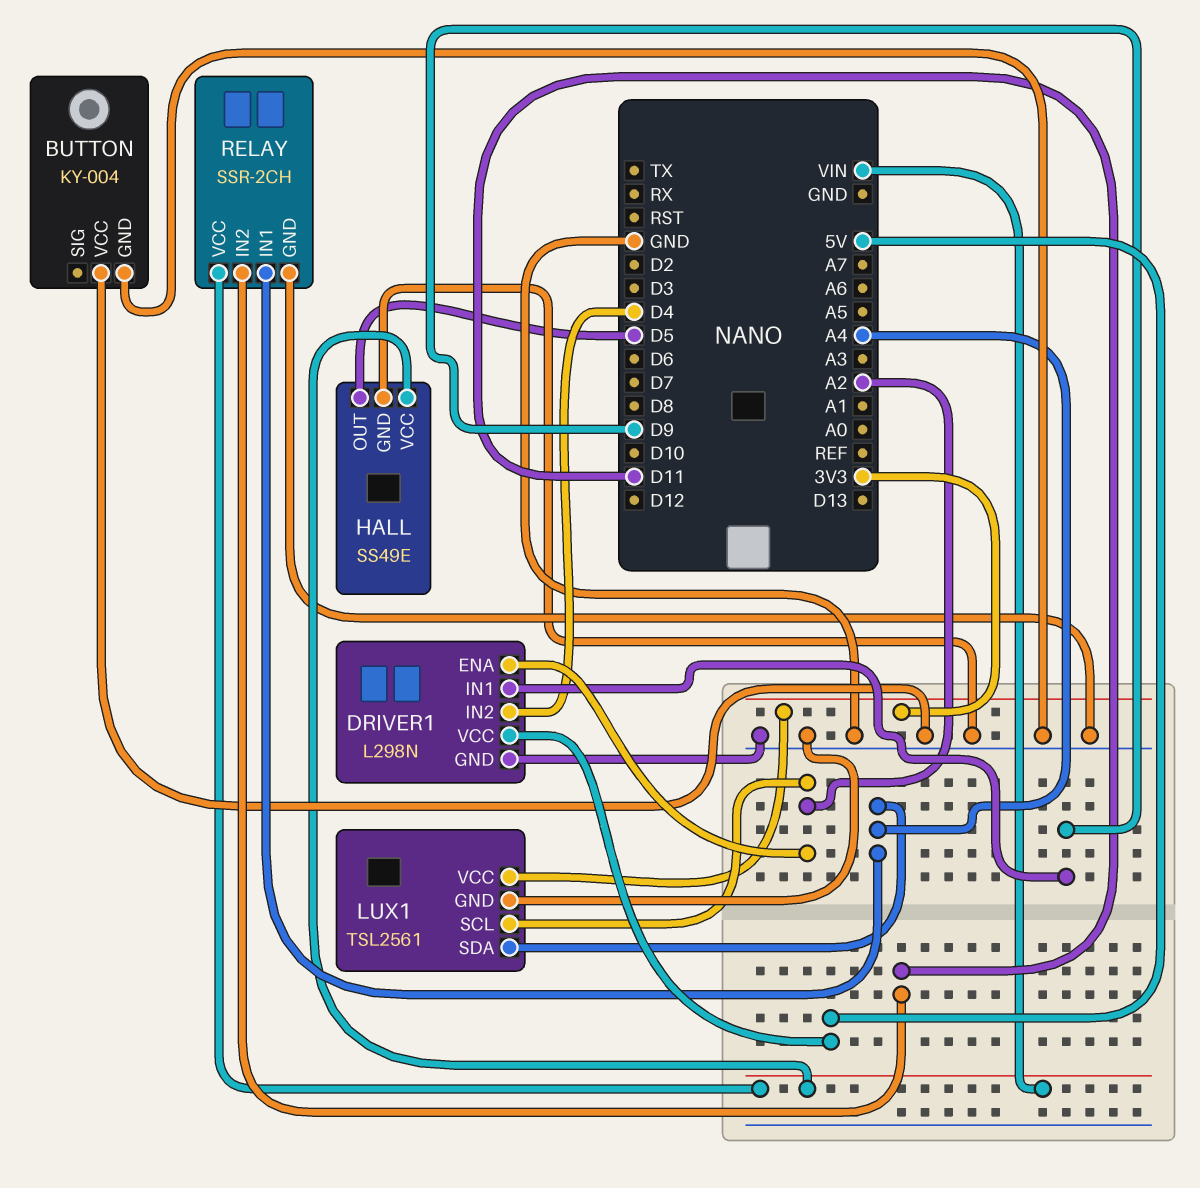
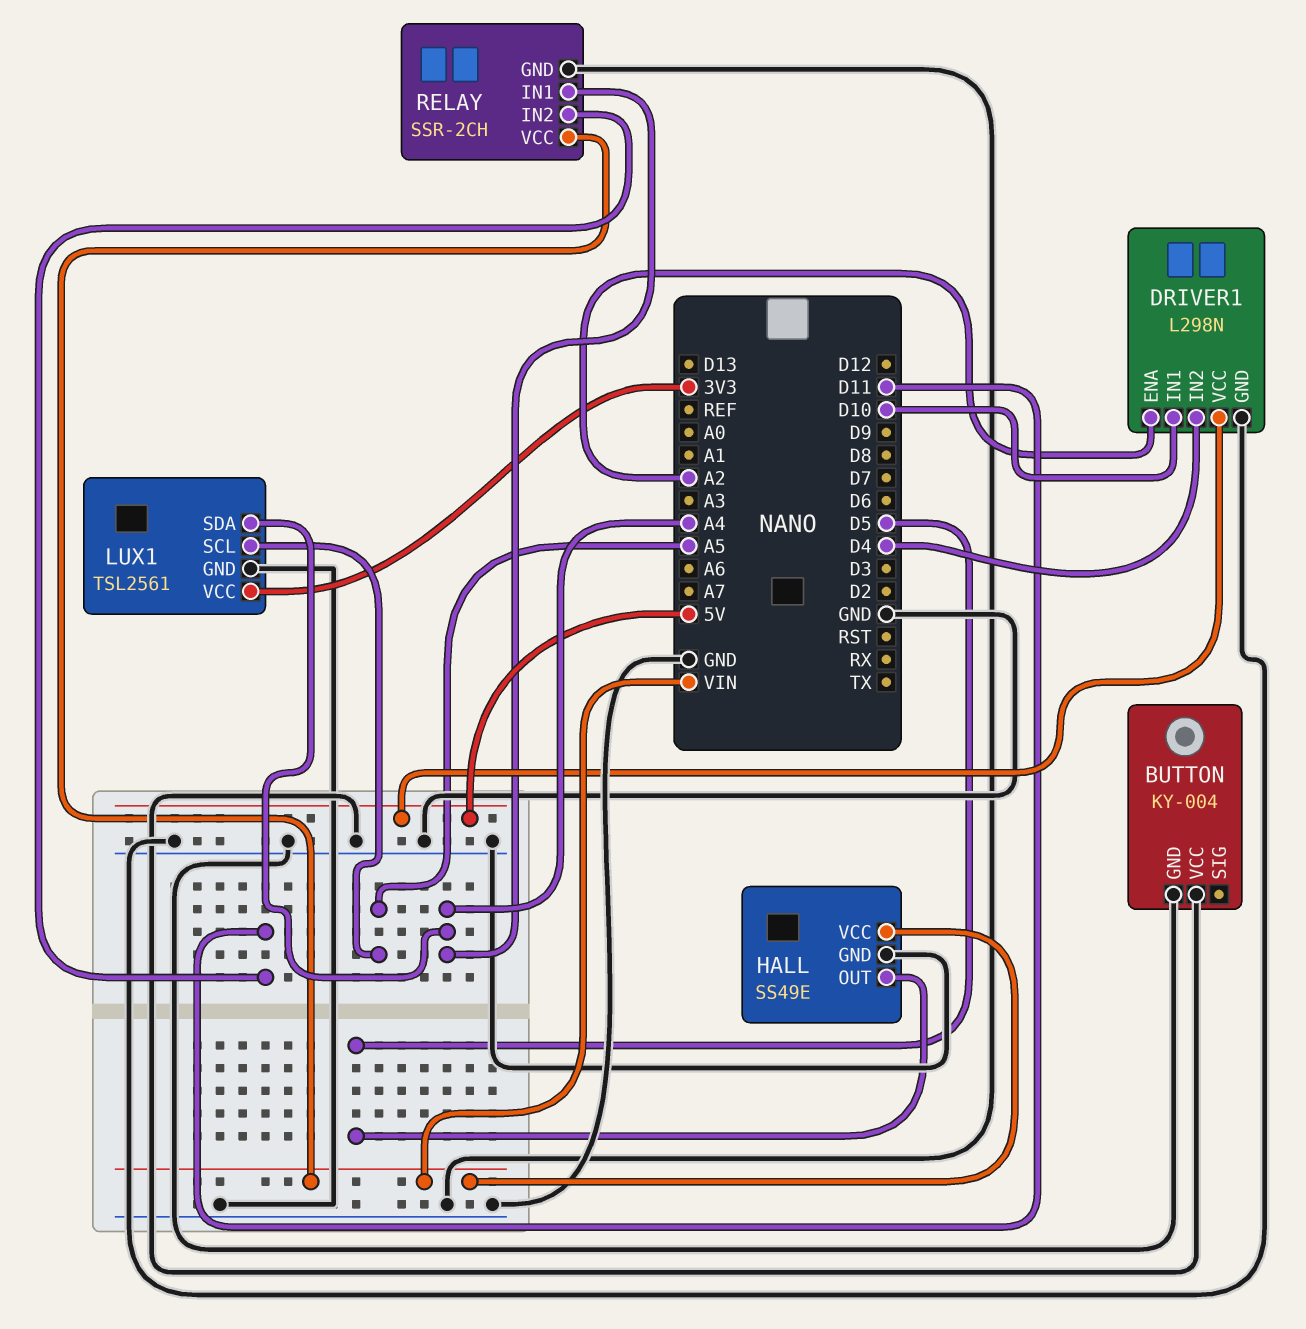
DRIVER1 pin IN1: D9 -> D10
LUX1 pin SCL: A2 -> A5

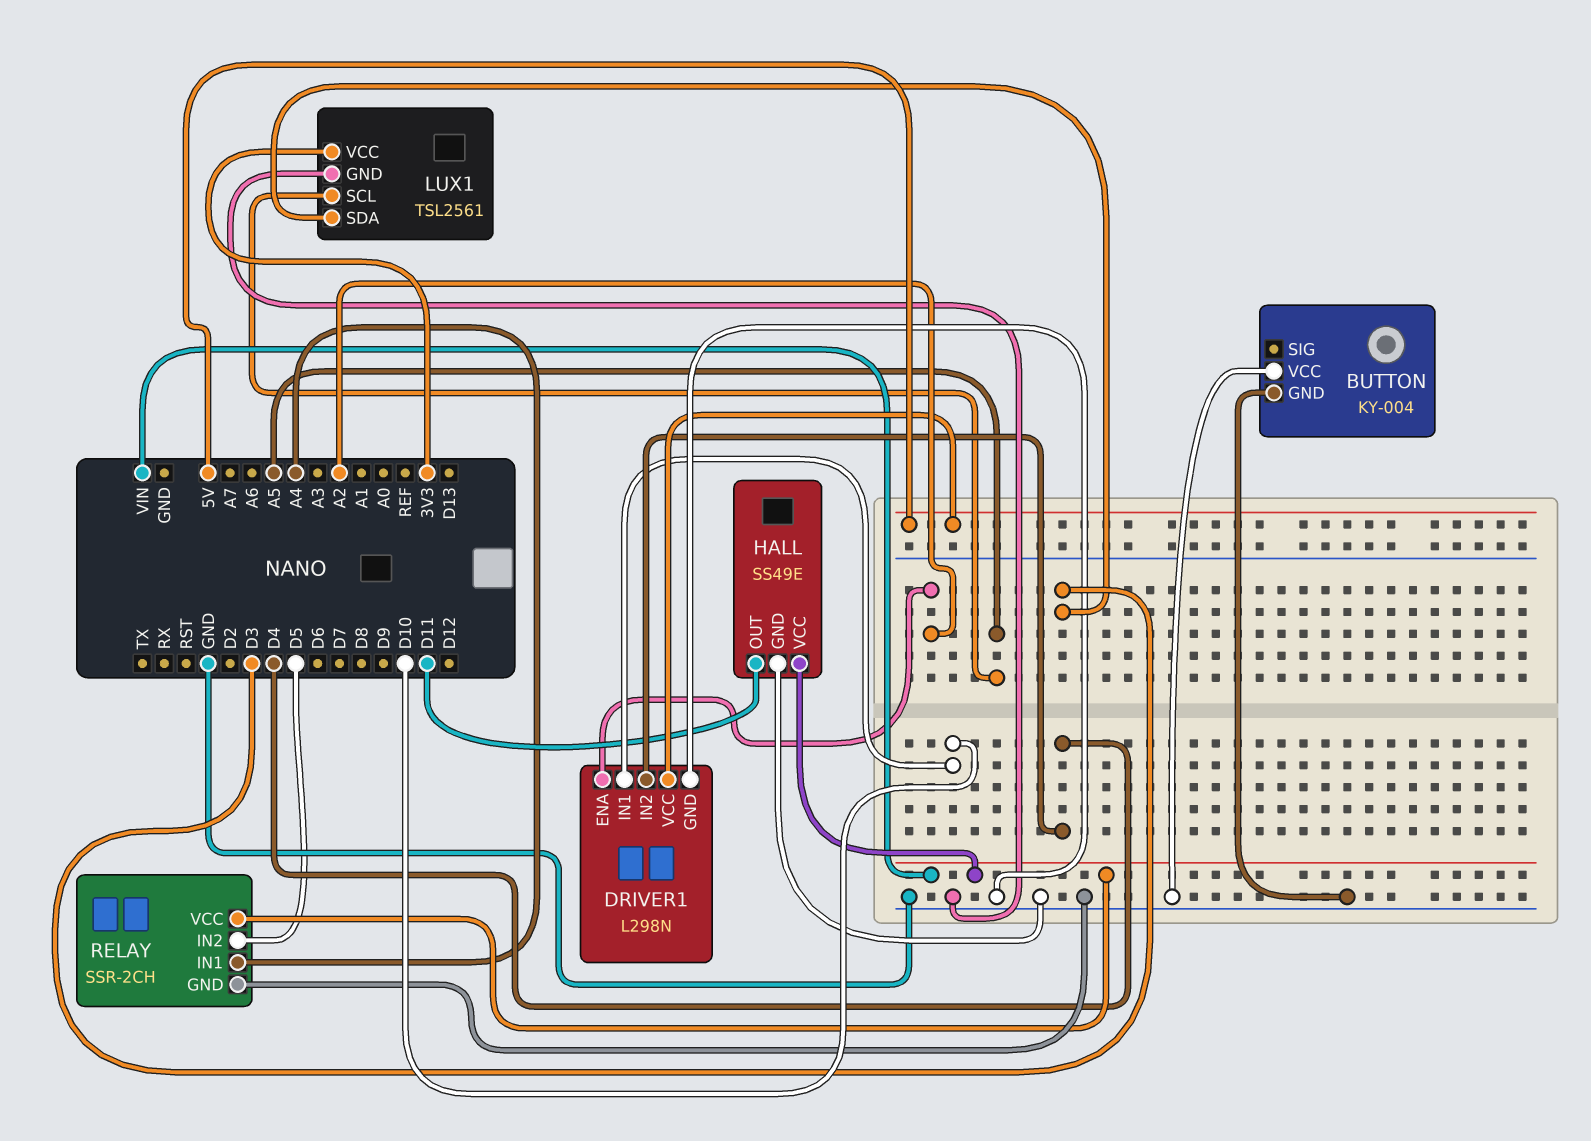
HALL pin OUT: D5 -> D11
LUX1 pin SDA: A4 -> D3
RELAY pin IN2: D11 -> D5

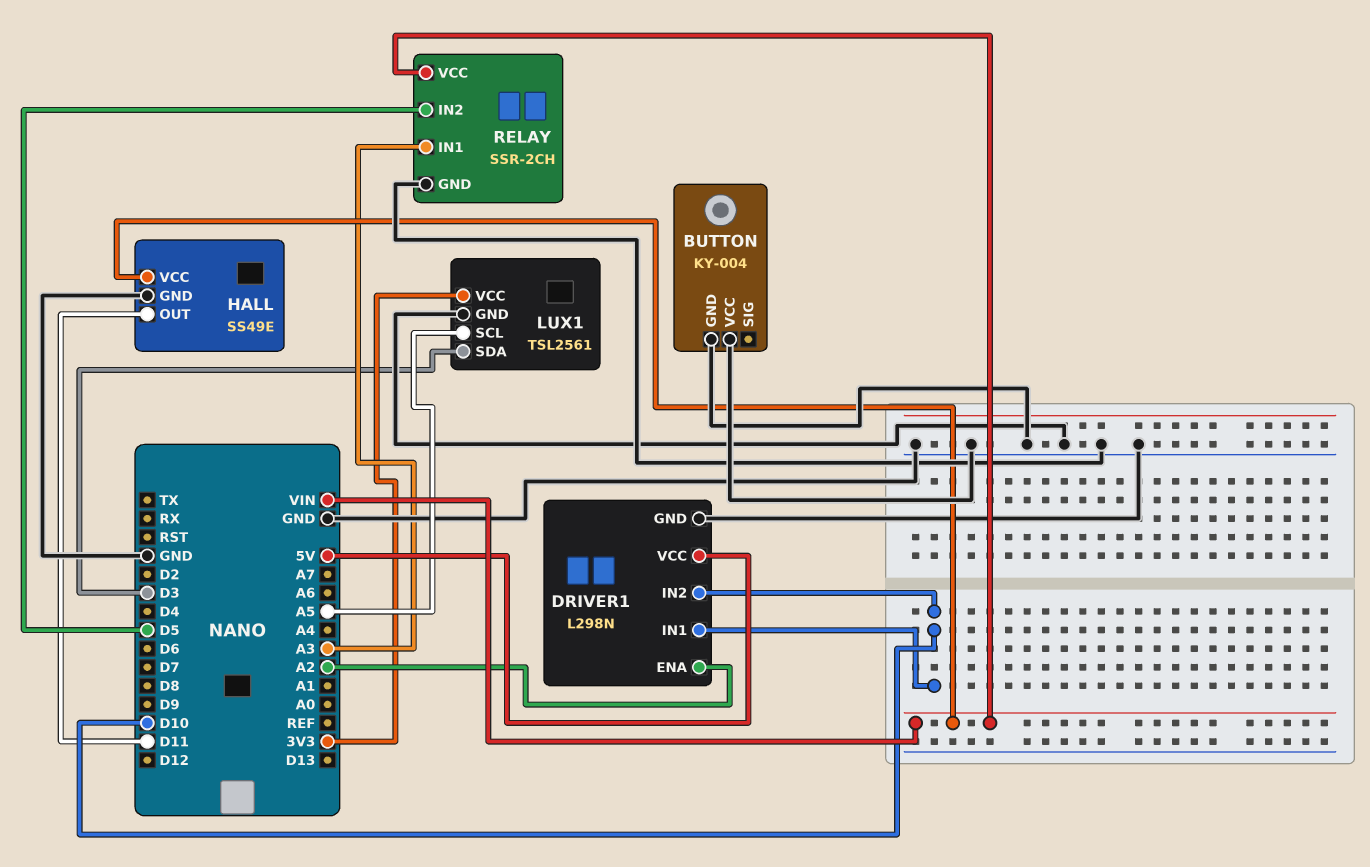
DRIVER1 pin IN2: D4 -> D10
RELAY pin IN1: A4 -> A3

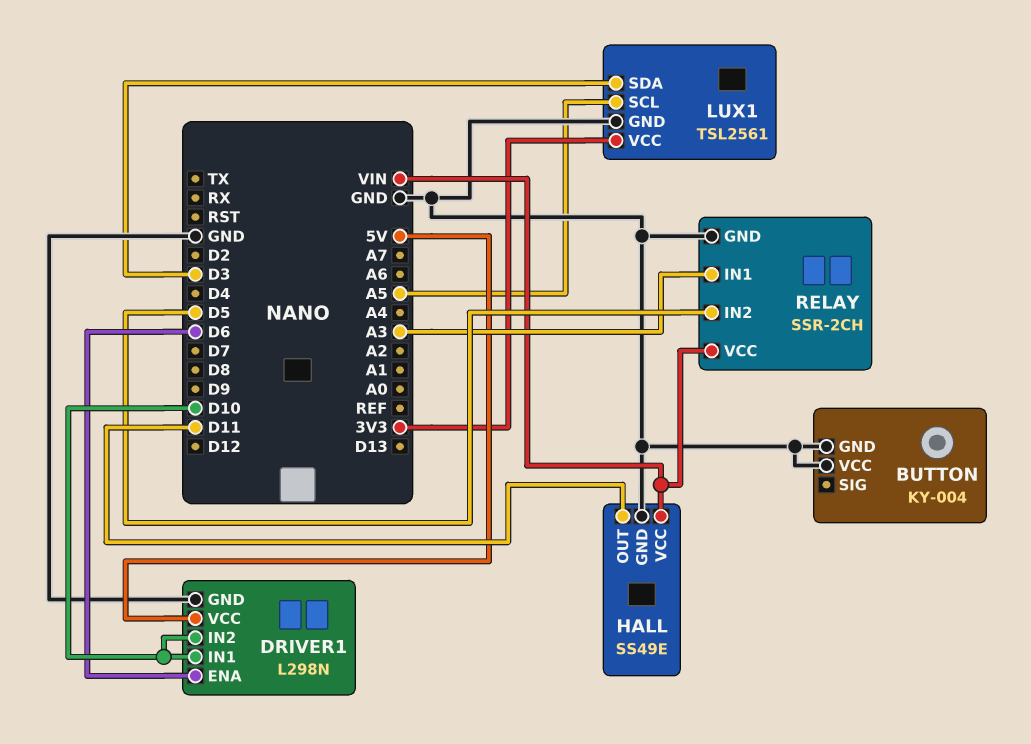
DRIVER1 pin ENA: A2 -> D6

